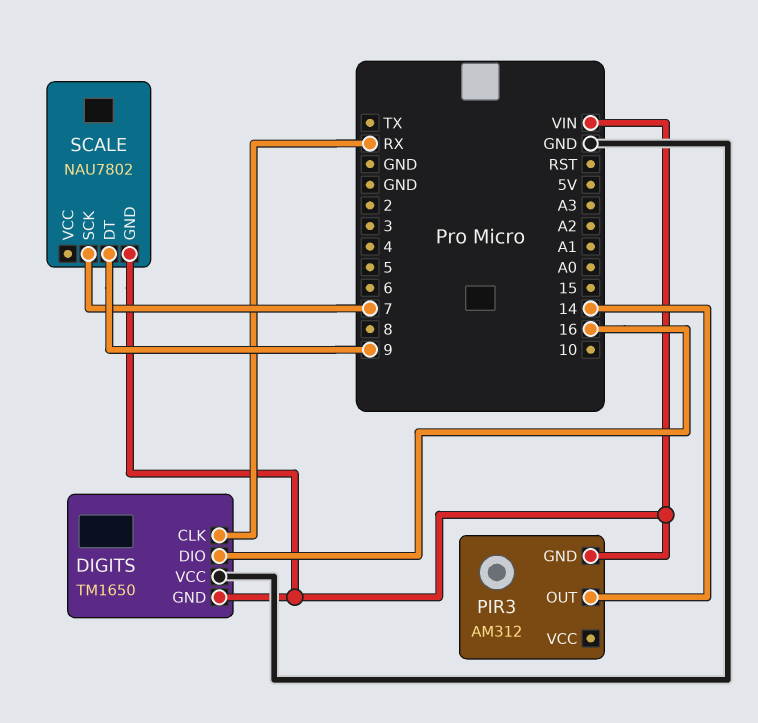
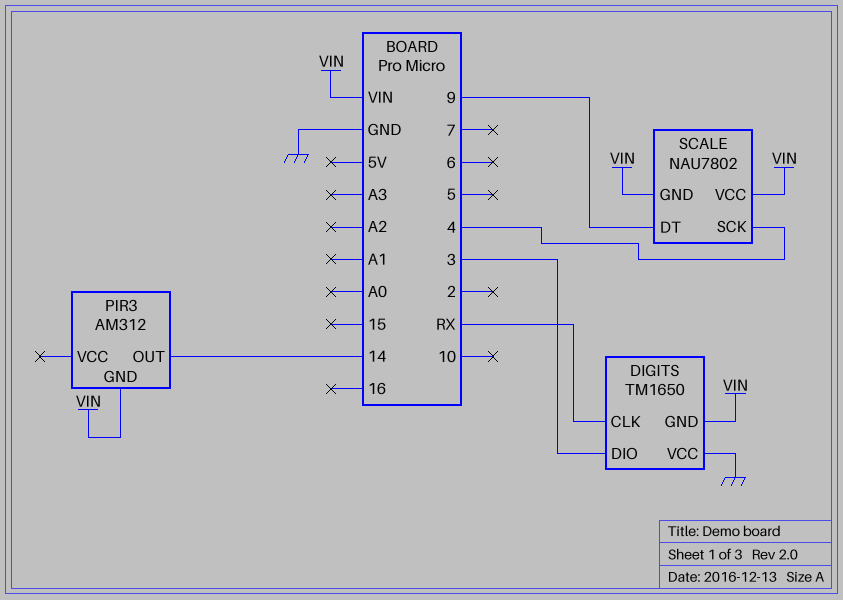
DIGITS pin DIO: 16 -> 3
SCALE pin SCK: 7 -> 4
SCALE pin VCC: none -> VIN

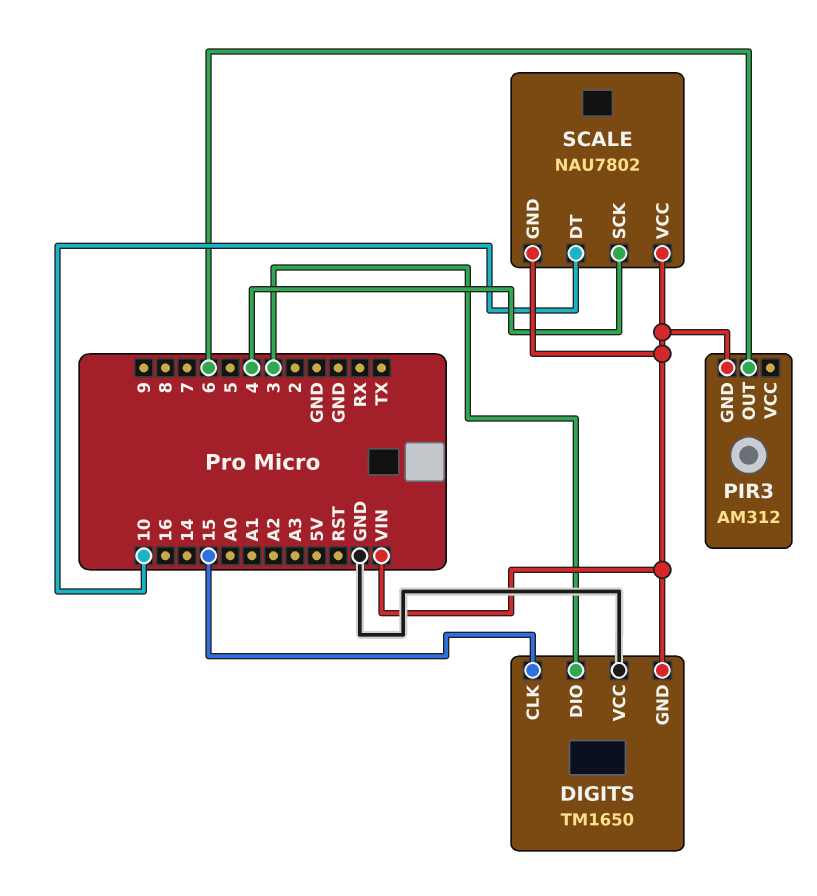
DIGITS pin CLK: RX -> 15
PIR3 pin OUT: 14 -> 6
SCALE pin DT: 9 -> 10

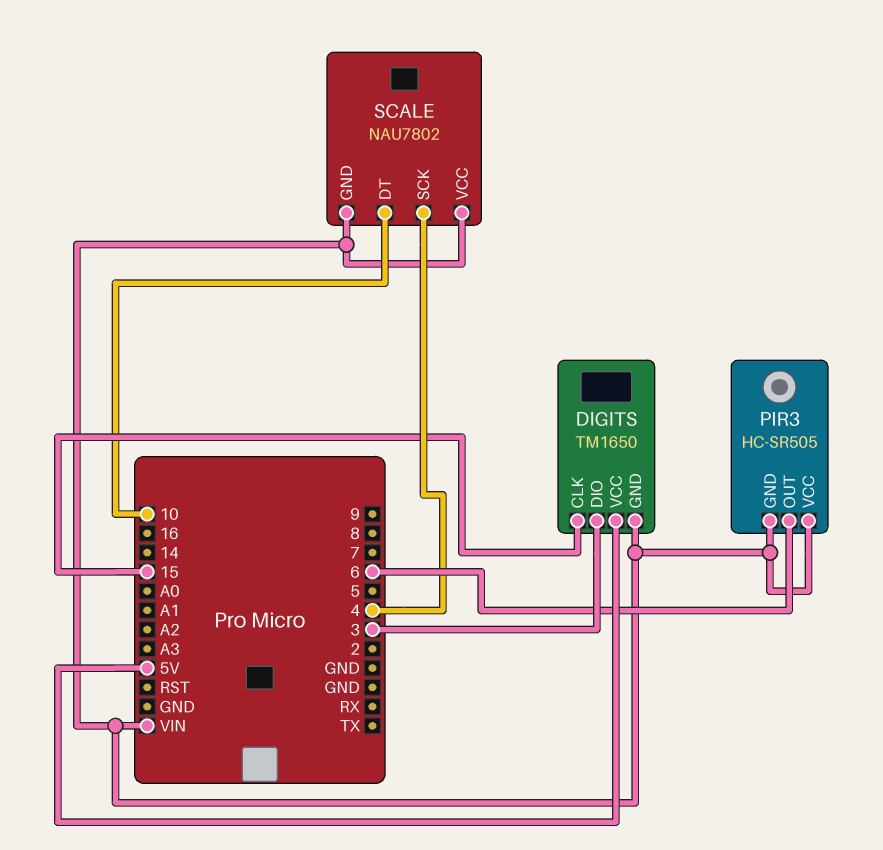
DIGITS pin VCC: GND -> 5V
PIR3: AM312 -> HC-SR505
PIR3 pin VCC: none -> VIN

